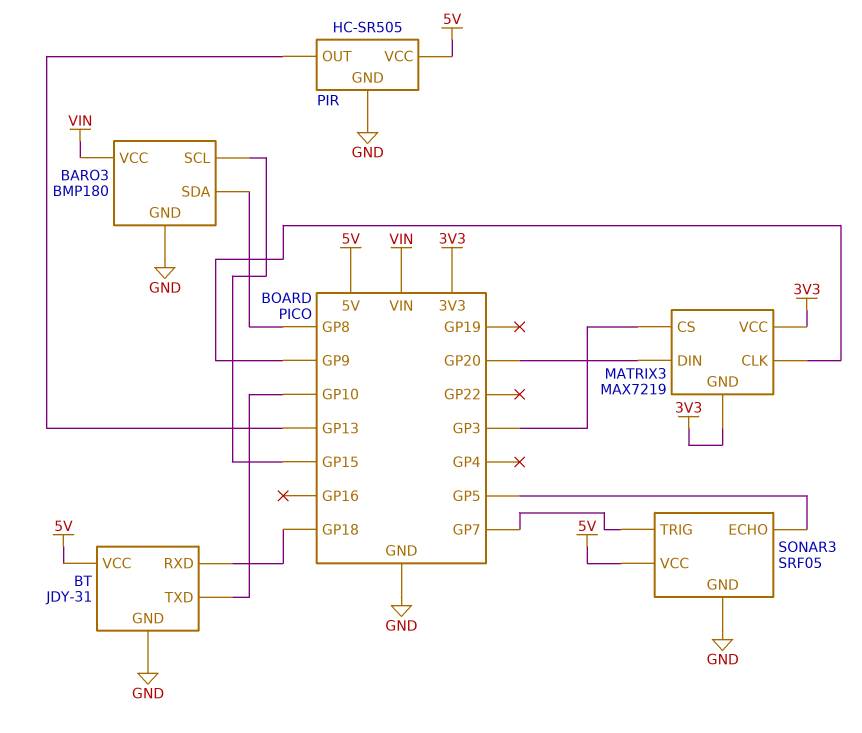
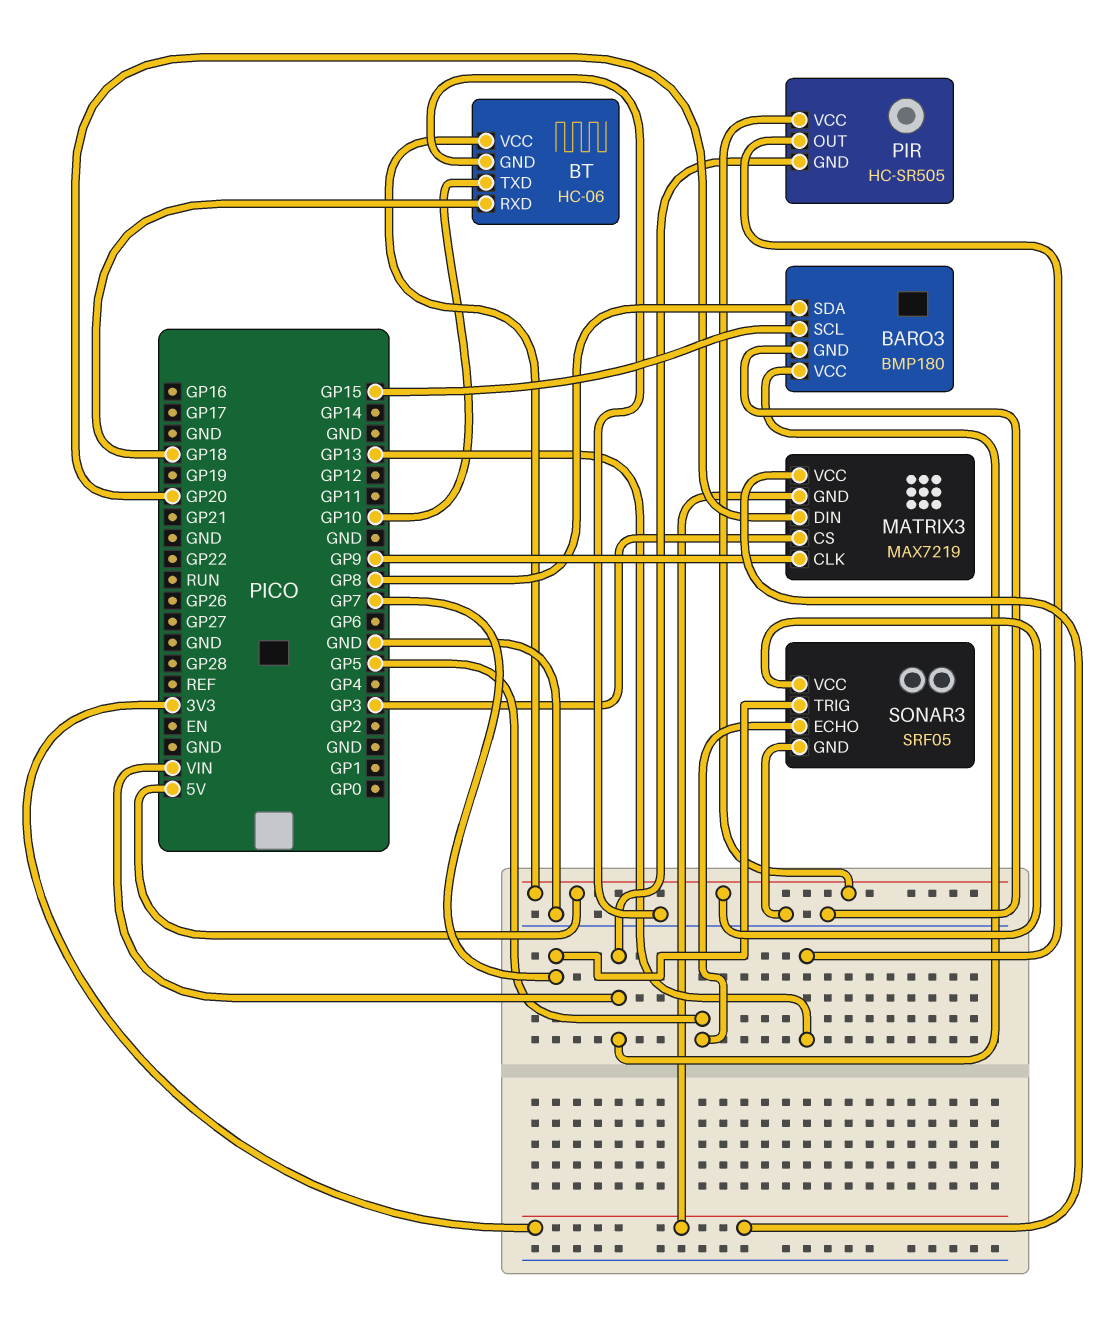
BT: JDY-31 -> HC-06
PIR pin GND: GND -> VIN

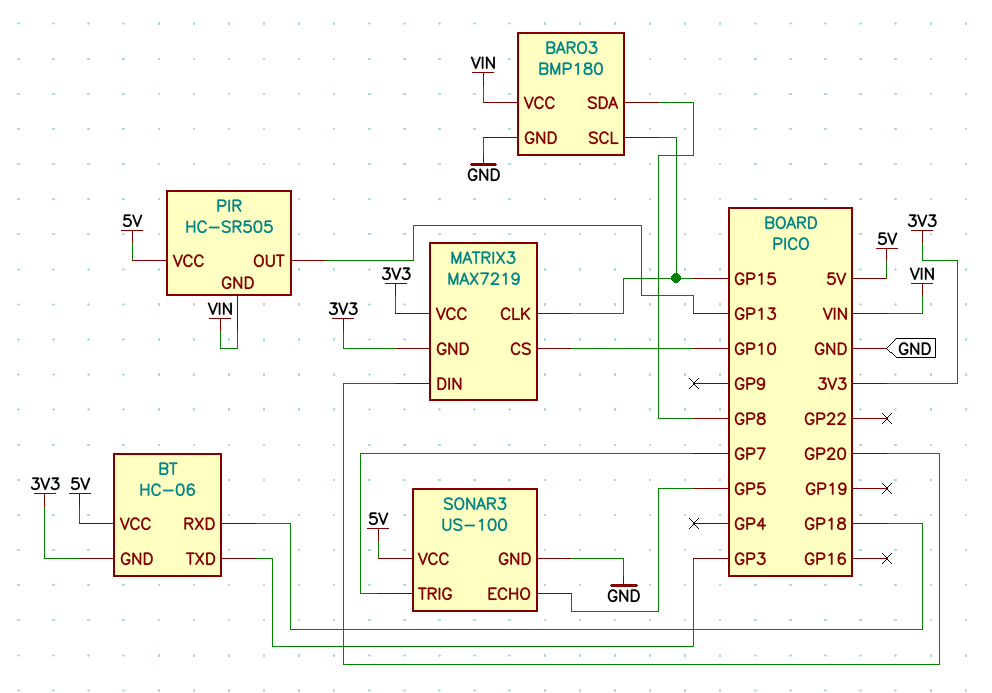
BT pin GND: GND -> 3V3
BT pin TXD: GP10 -> GP3
MATRIX3 pin CLK: GP9 -> GP15
MATRIX3 pin CS: GP3 -> GP10
SONAR3: SRF05 -> US-100

